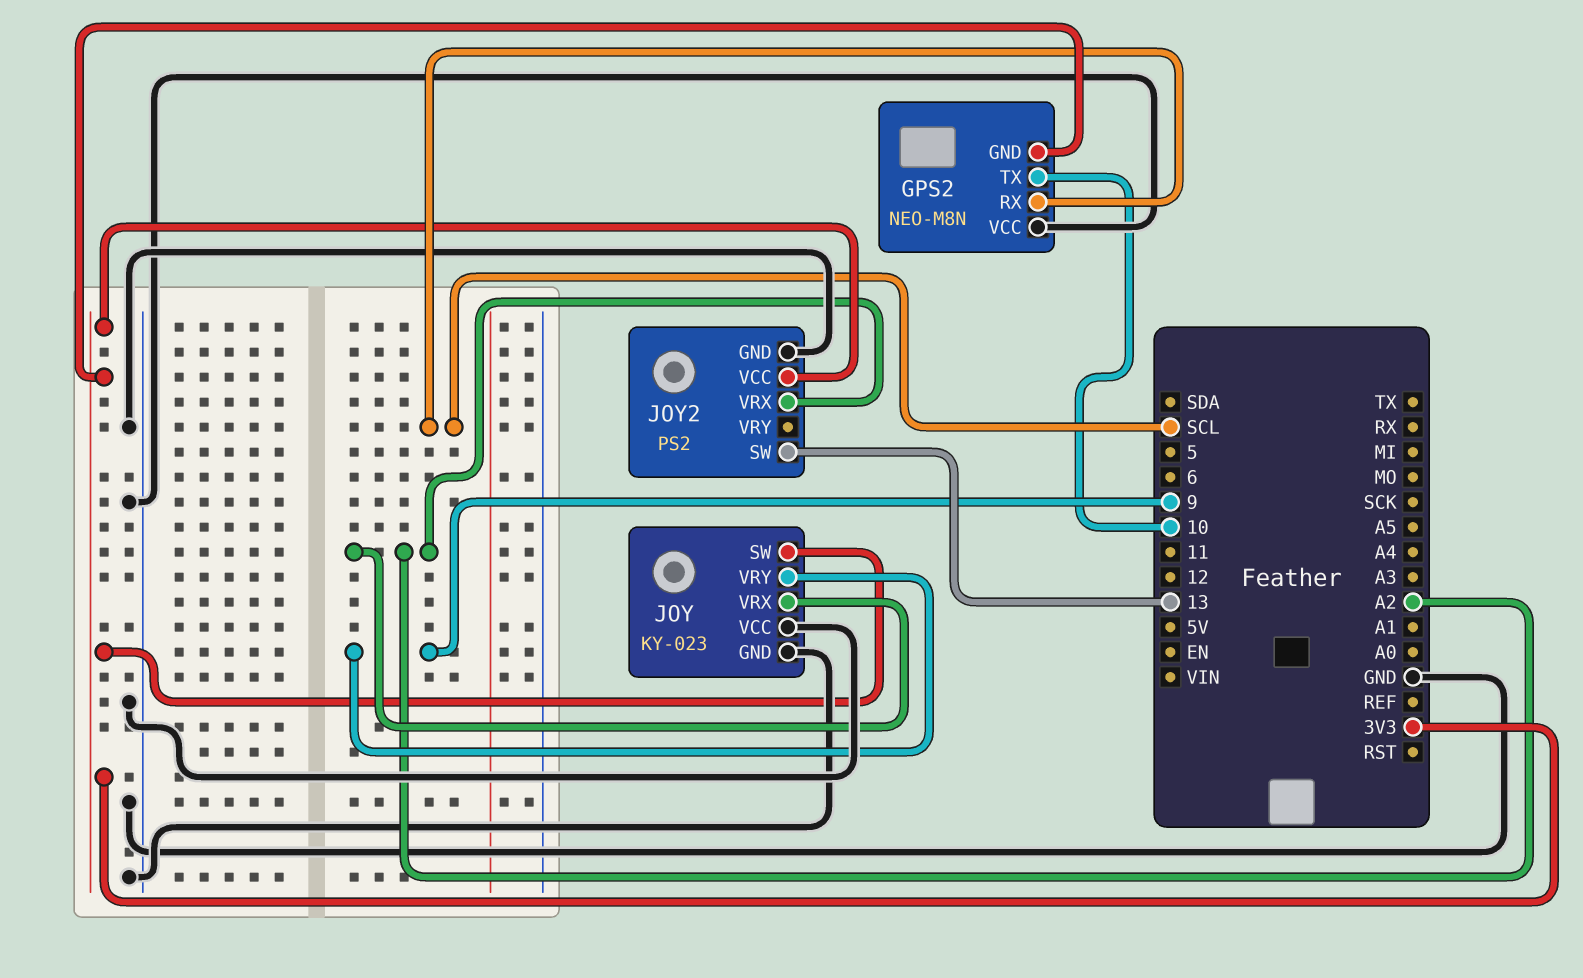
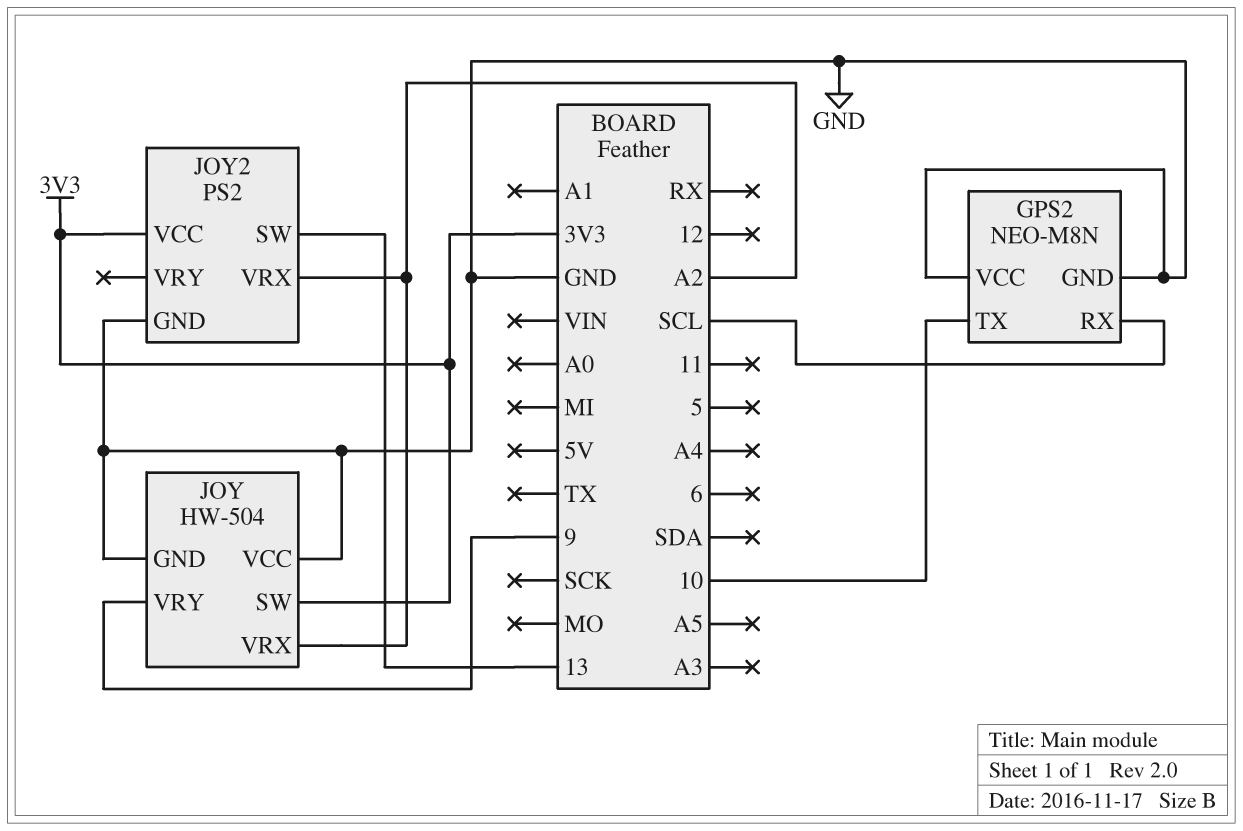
GPS2 pin GND: 3V3 -> GND
JOY: KY-023 -> HW-504

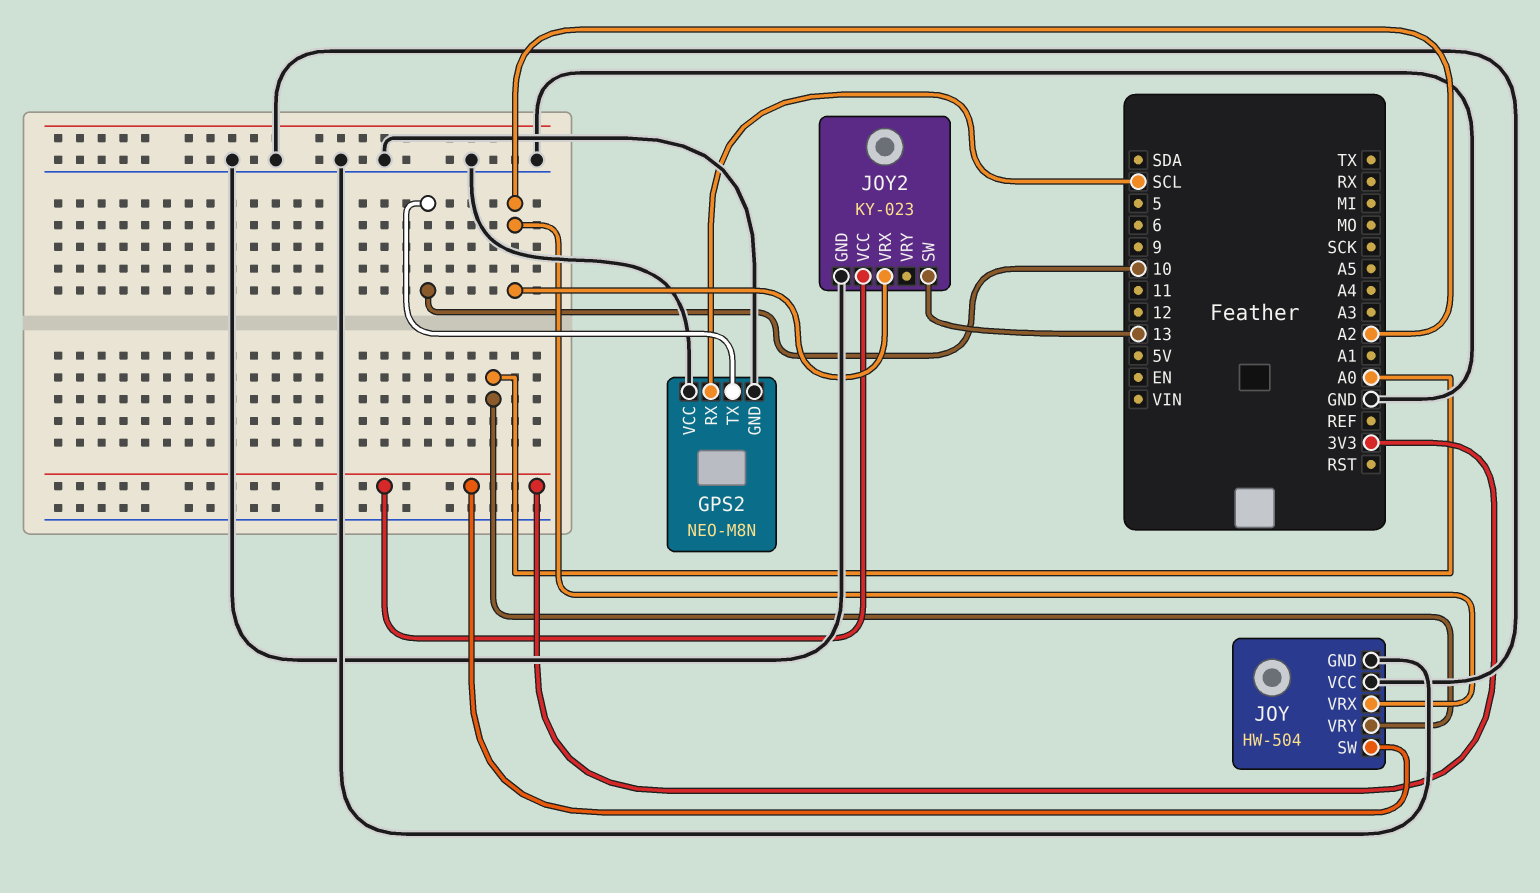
JOY pin VRY: 9 -> A0
JOY2: PS2 -> KY-023

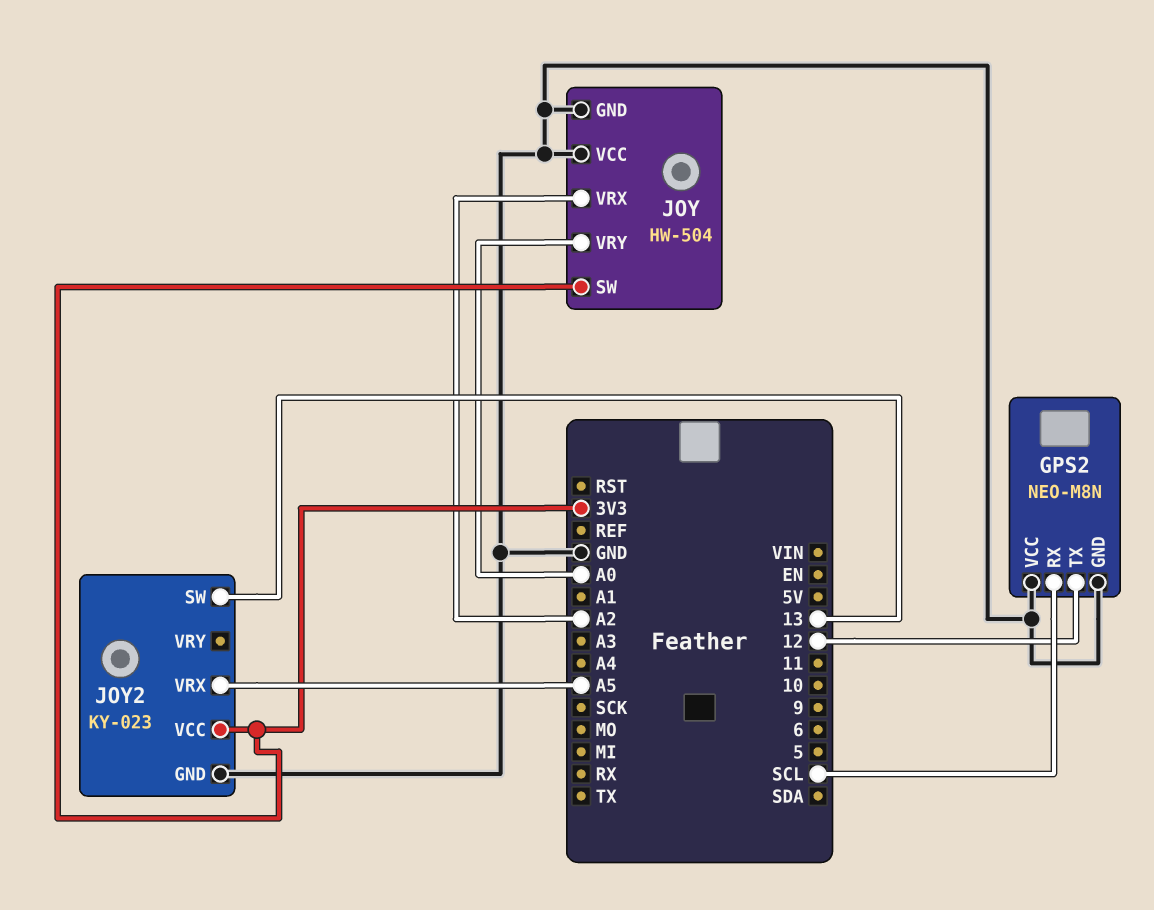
GPS2 pin TX: 10 -> 12
JOY2 pin VRX: A2 -> A5

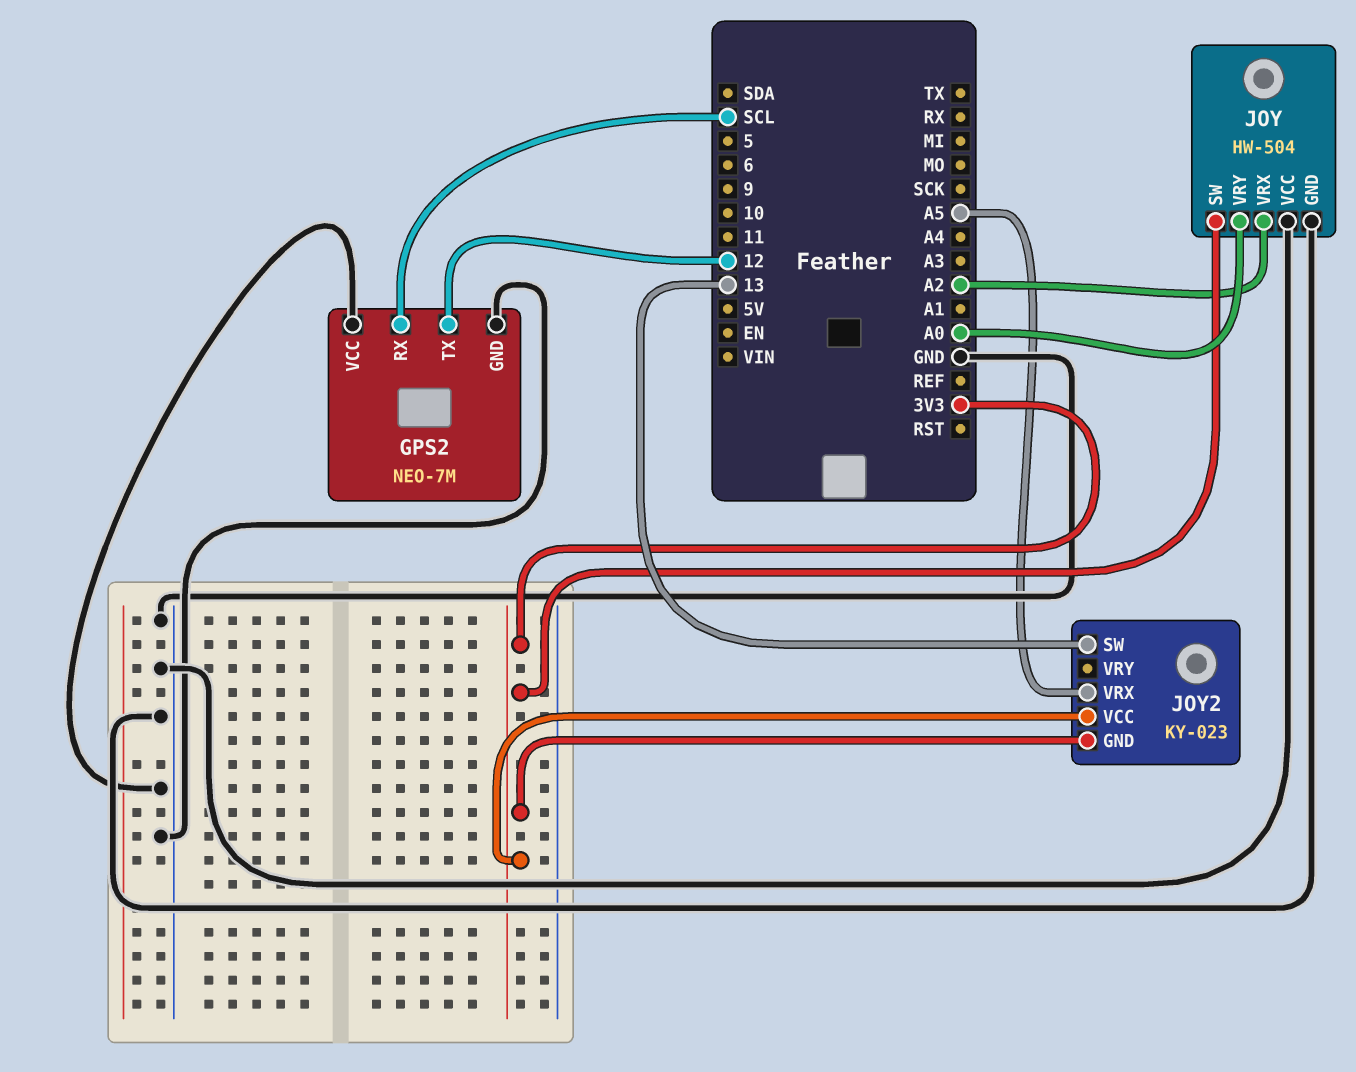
GPS2: NEO-M8N -> NEO-7M
JOY2 pin GND: GND -> 3V3

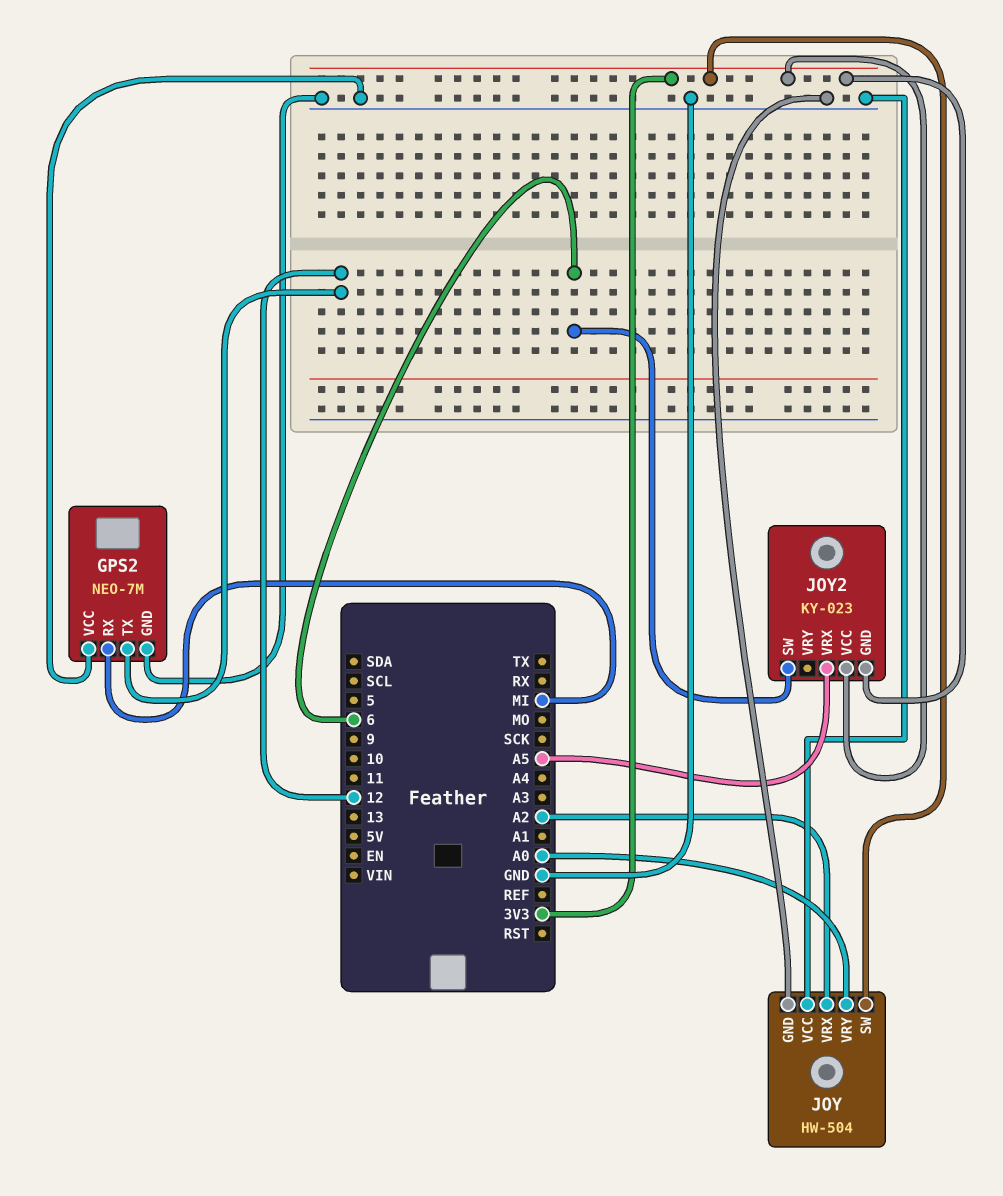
GPS2 pin RX: SCL -> MI
JOY2 pin SW: 13 -> 6

